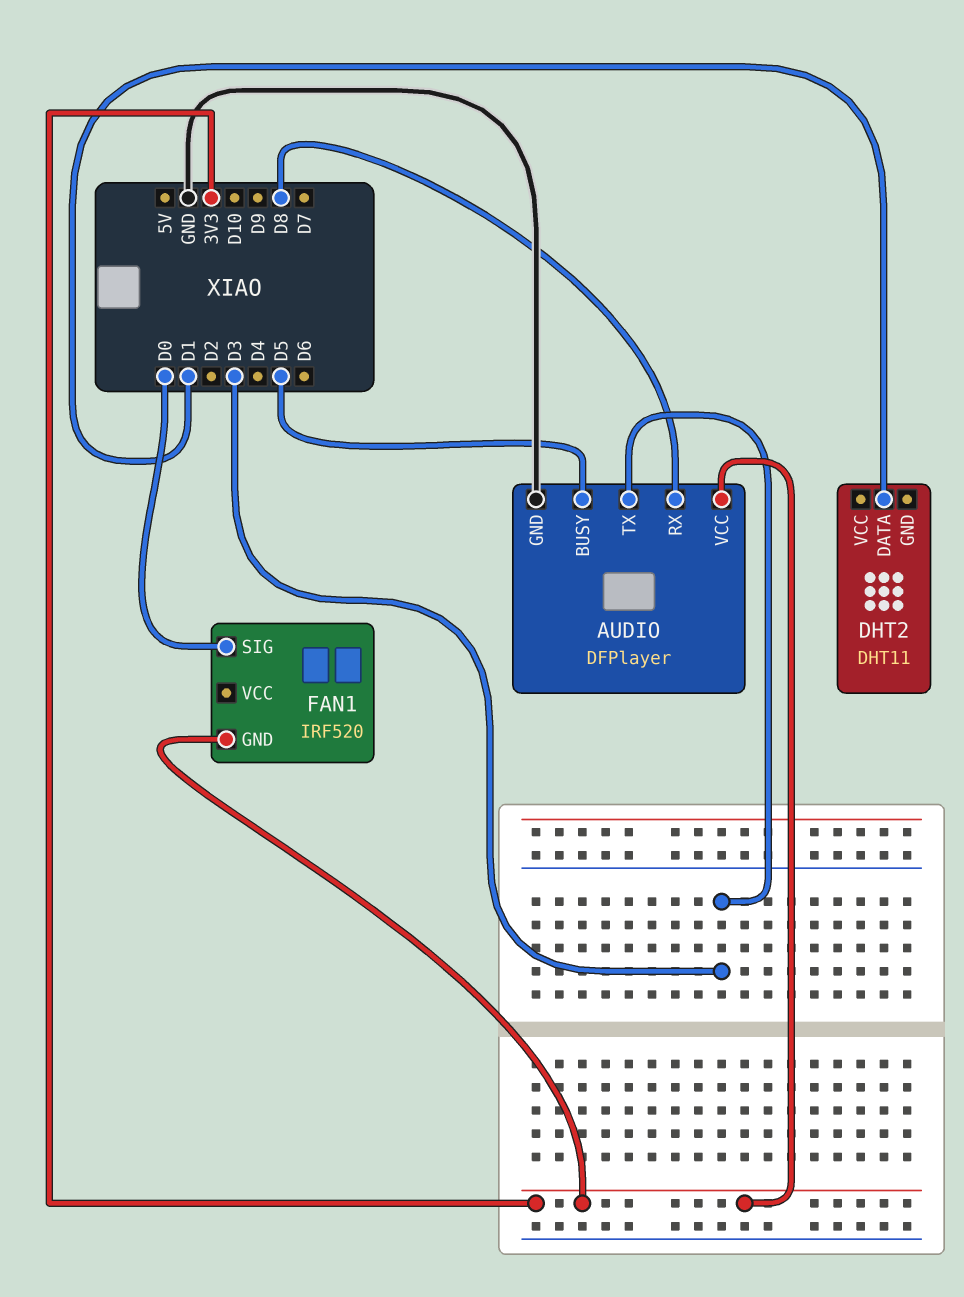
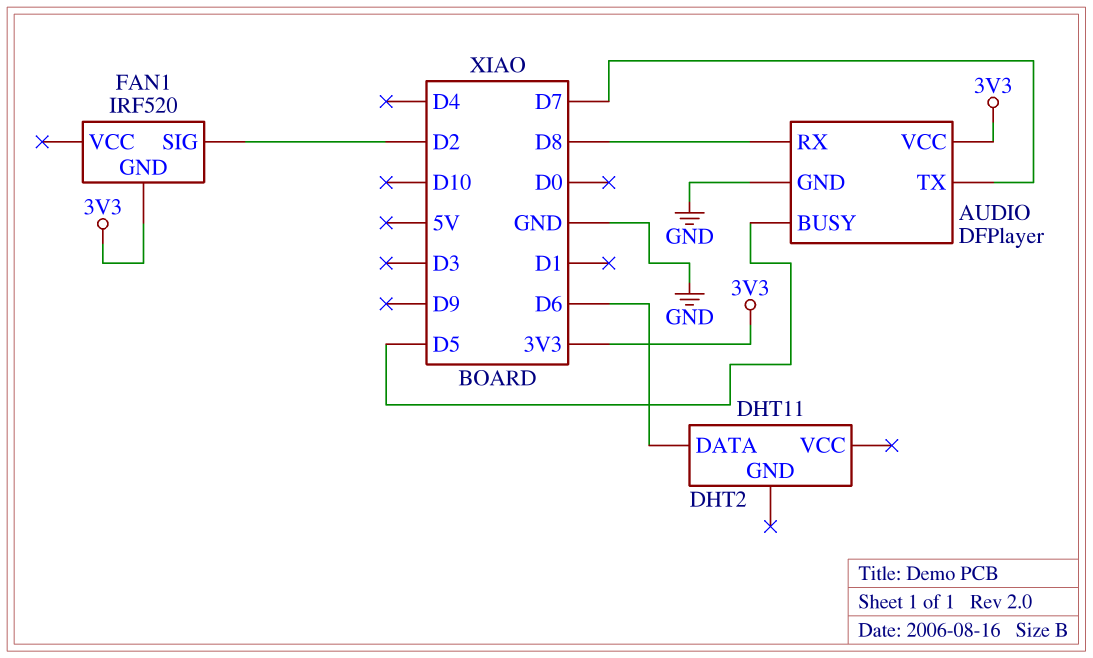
AUDIO pin TX: D3 -> D7
DHT2 pin DATA: D1 -> D6
FAN1 pin SIG: D0 -> D2

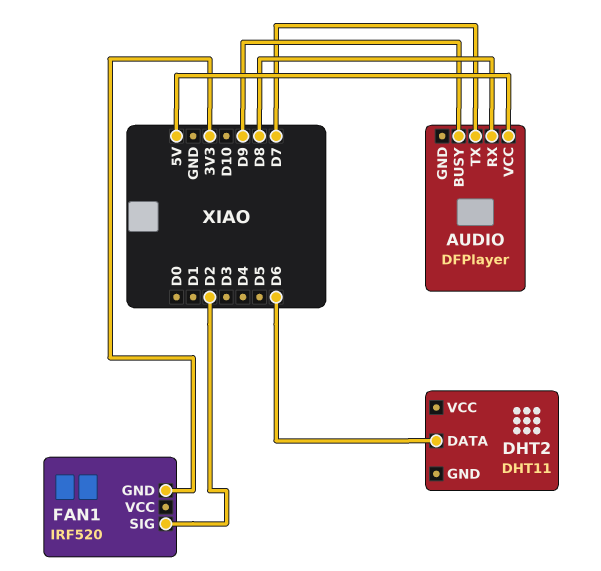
AUDIO pin BUSY: D5 -> D9
AUDIO pin GND: GND -> none
AUDIO pin VCC: 3V3 -> 5V

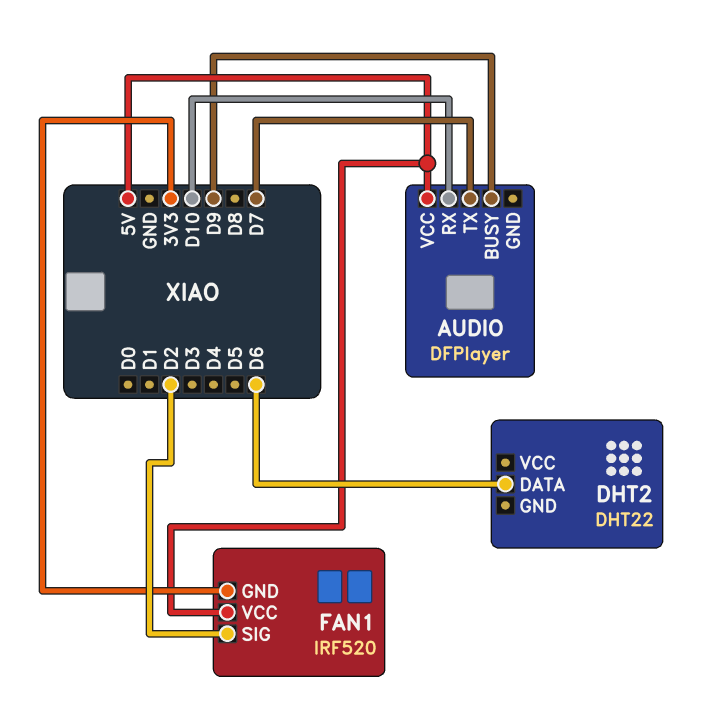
AUDIO pin RX: D8 -> D10
DHT2: DHT11 -> DHT22
FAN1 pin VCC: none -> 5V

